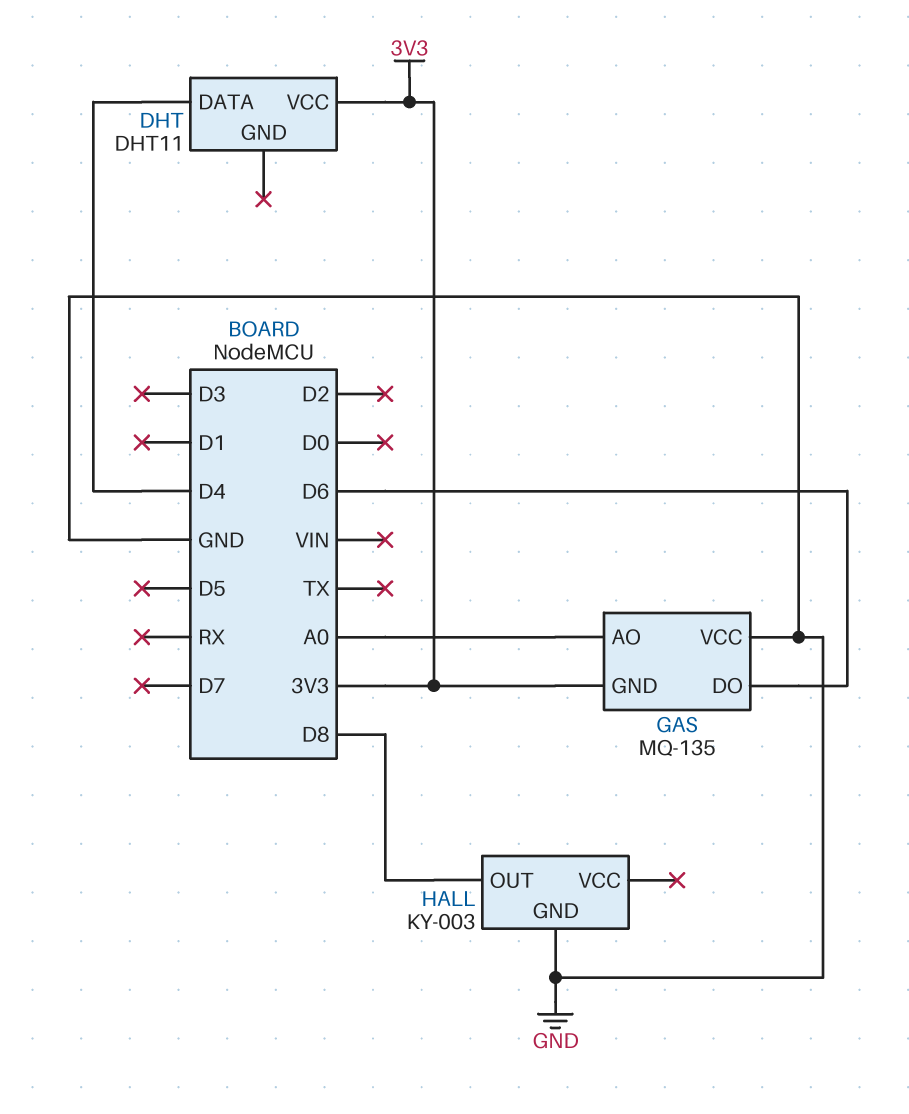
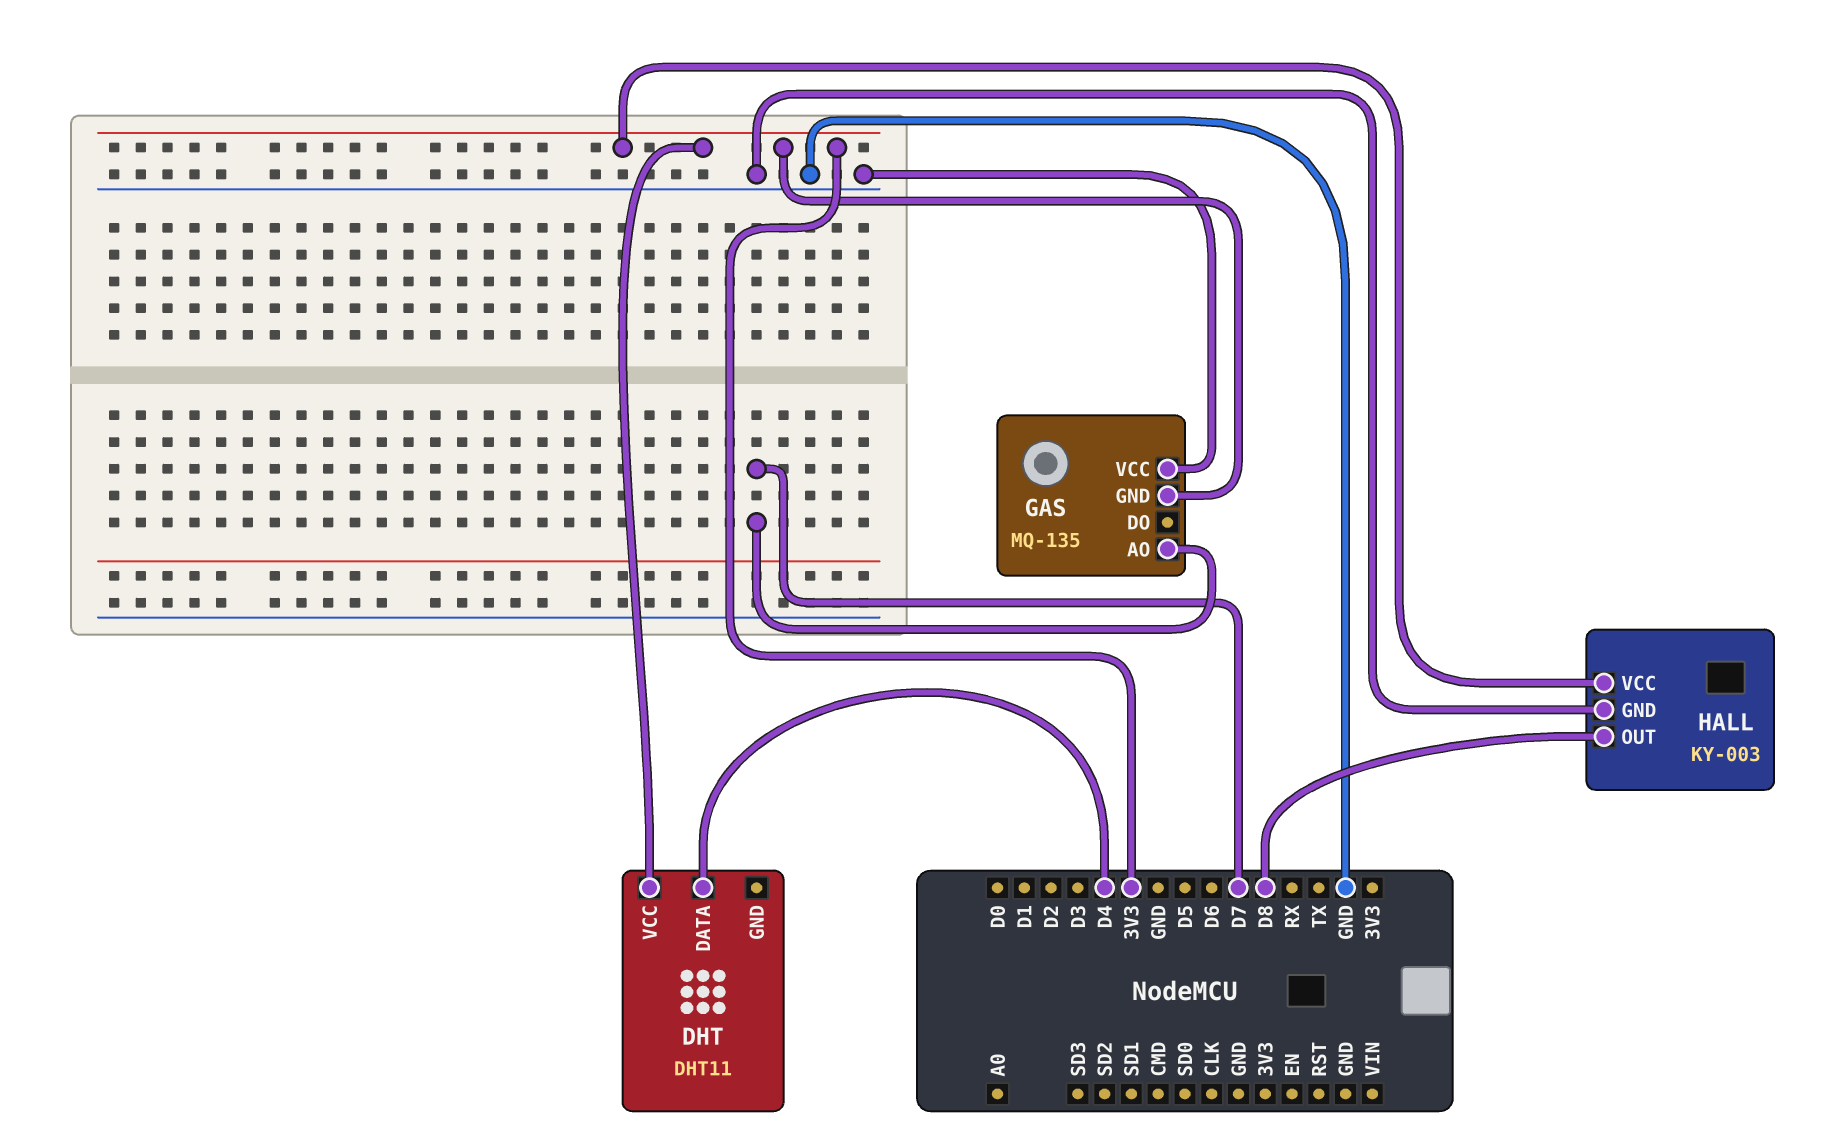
GAS pin AO: A0 -> D7
GAS pin DO: D6 -> none
HALL pin VCC: none -> 3V3

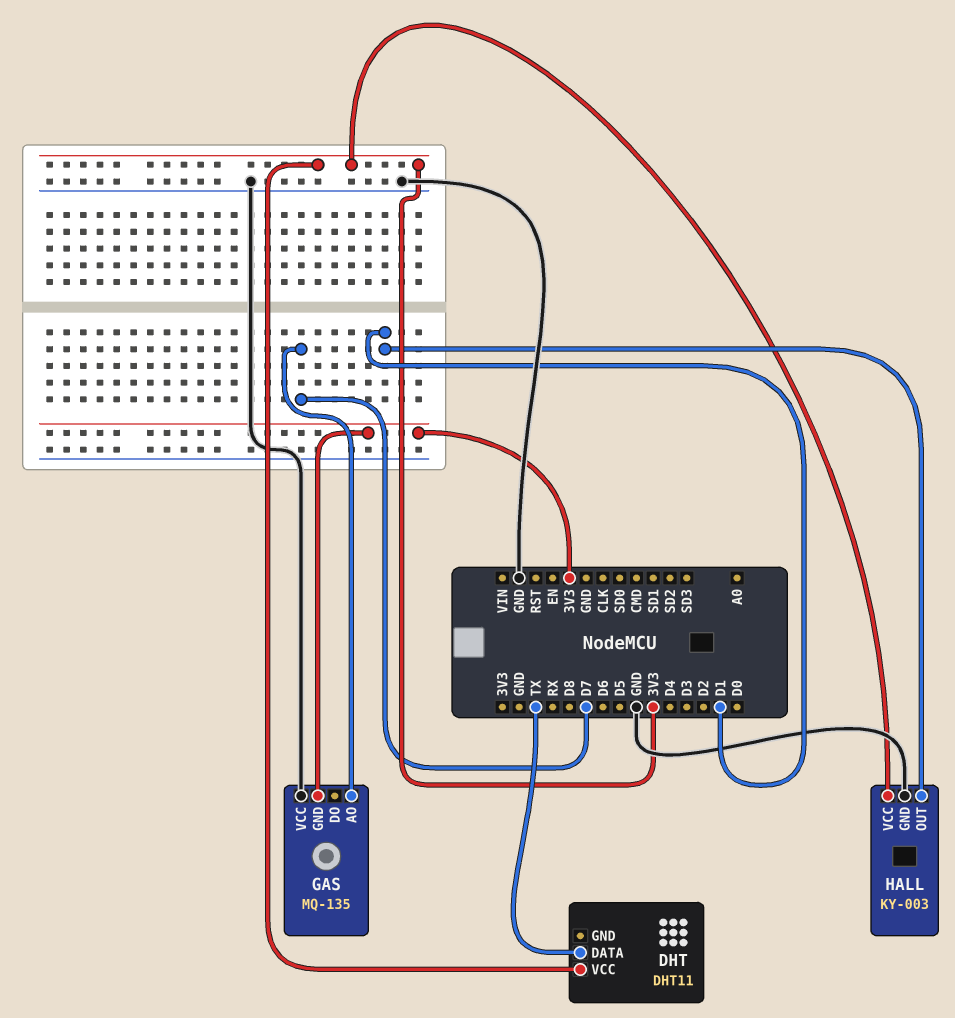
DHT pin DATA: D4 -> TX
HALL pin OUT: D8 -> D1

